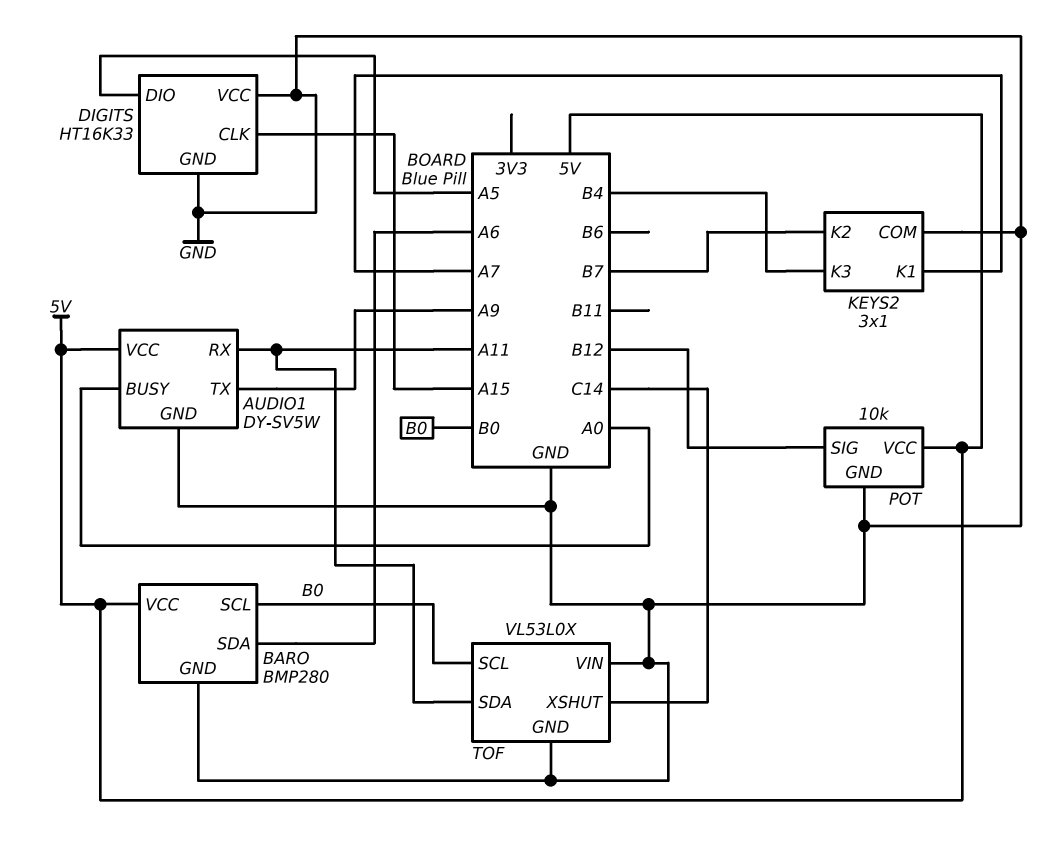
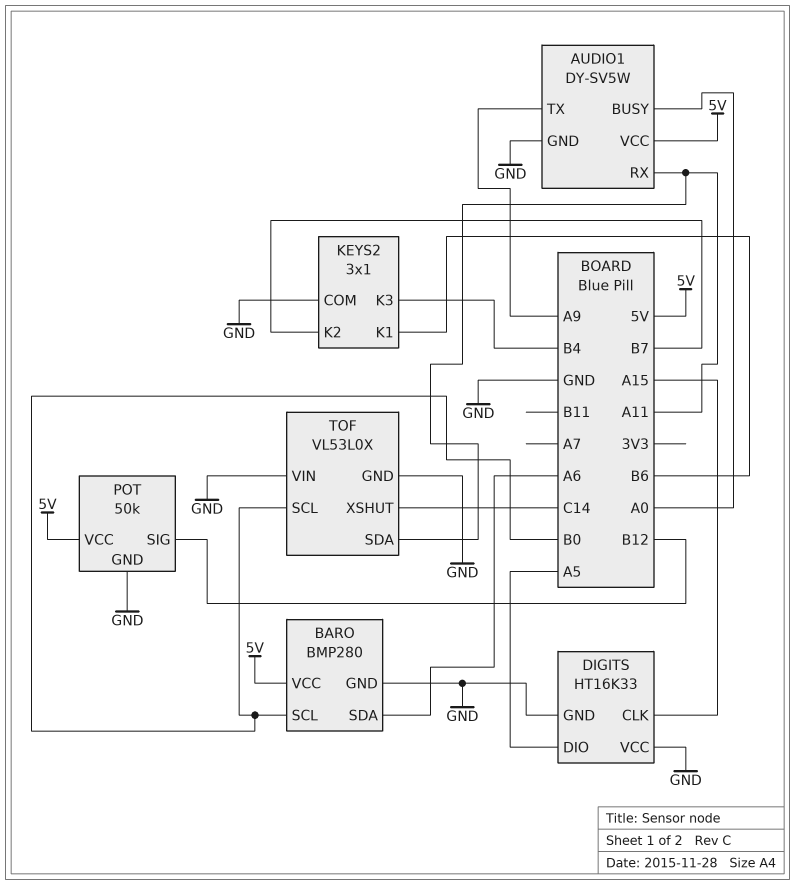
KEYS2 pin K1: A7 -> B6
POT: 10k -> 50k

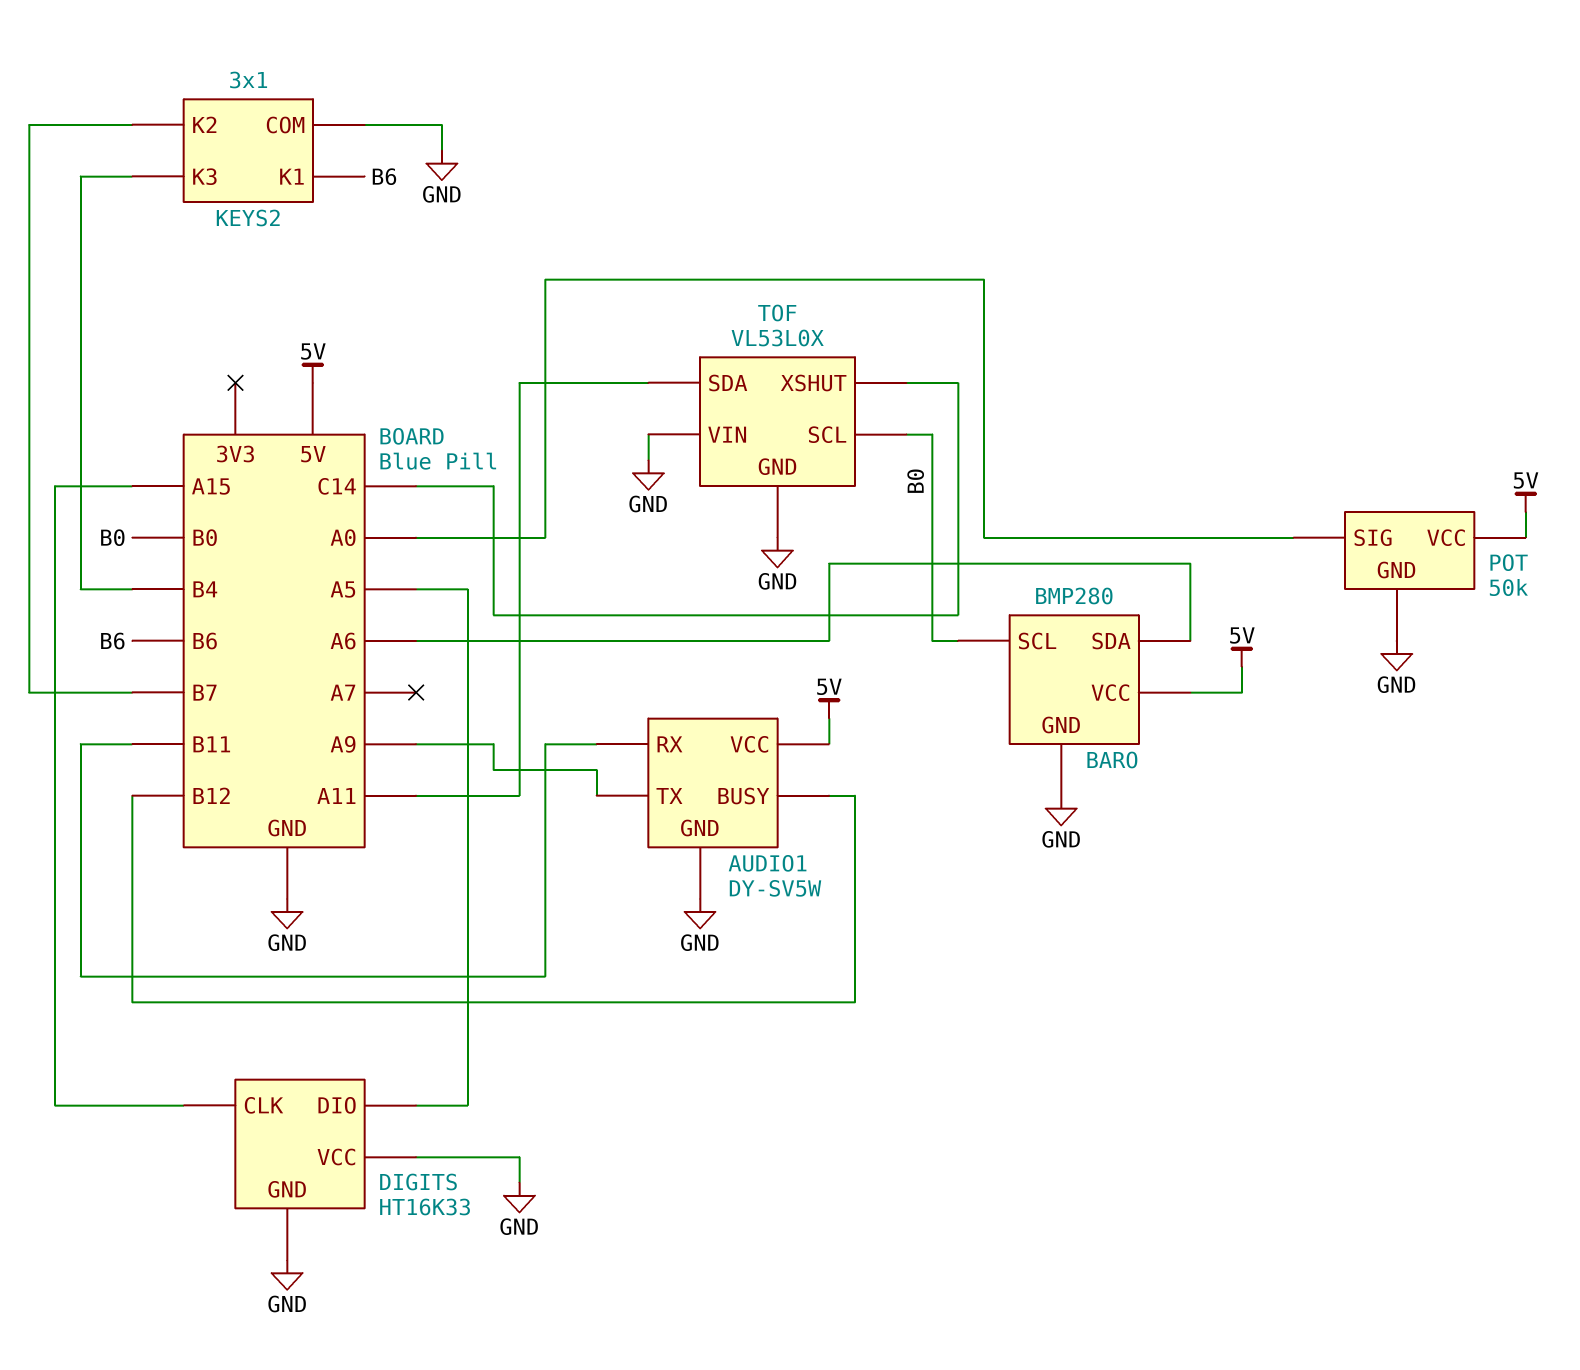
AUDIO1 pin BUSY: A0 -> B12
AUDIO1 pin RX: A11 -> B11
POT pin SIG: B12 -> A0

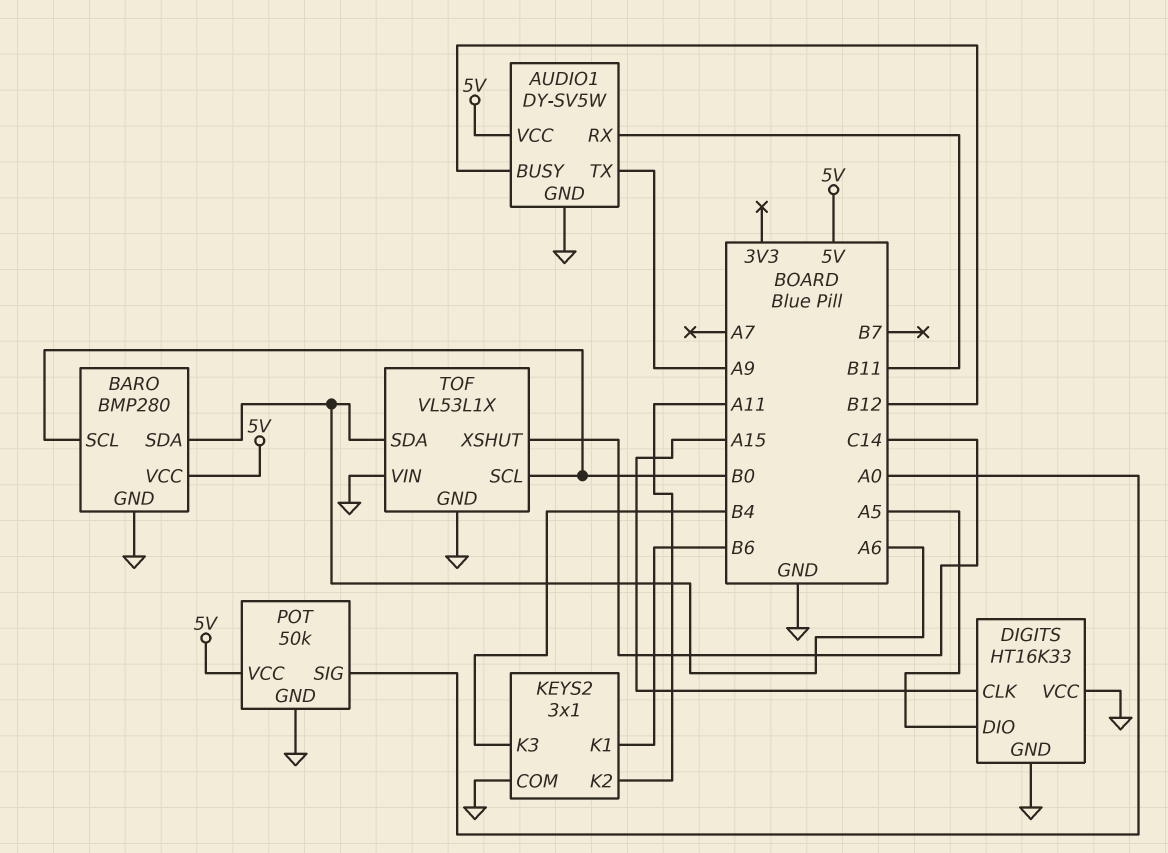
KEYS2 pin K2: B7 -> A11
TOF: VL53L0X -> VL53L1X
TOF pin SDA: A11 -> A6

